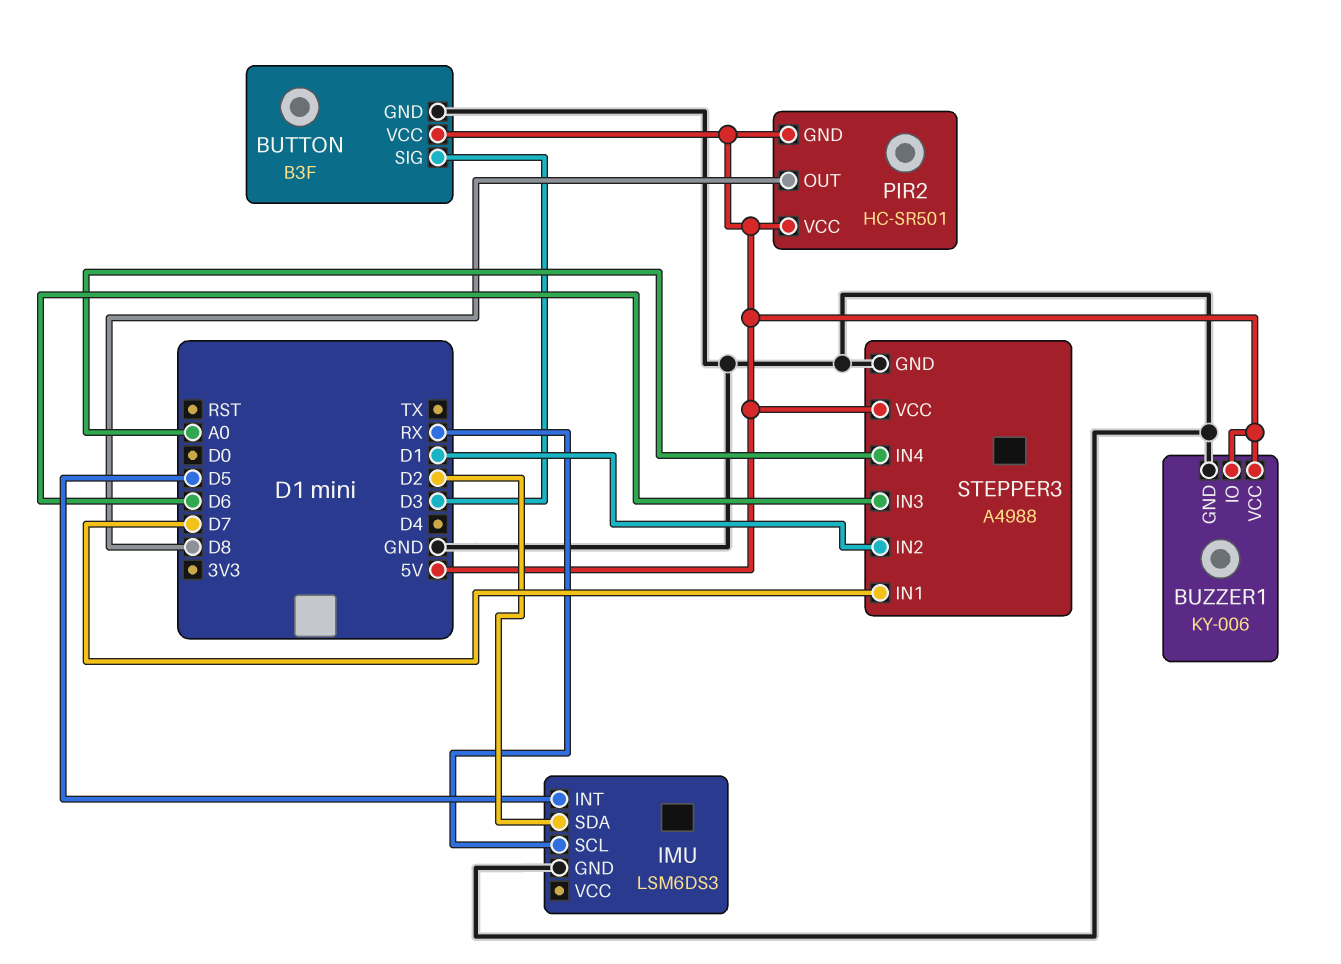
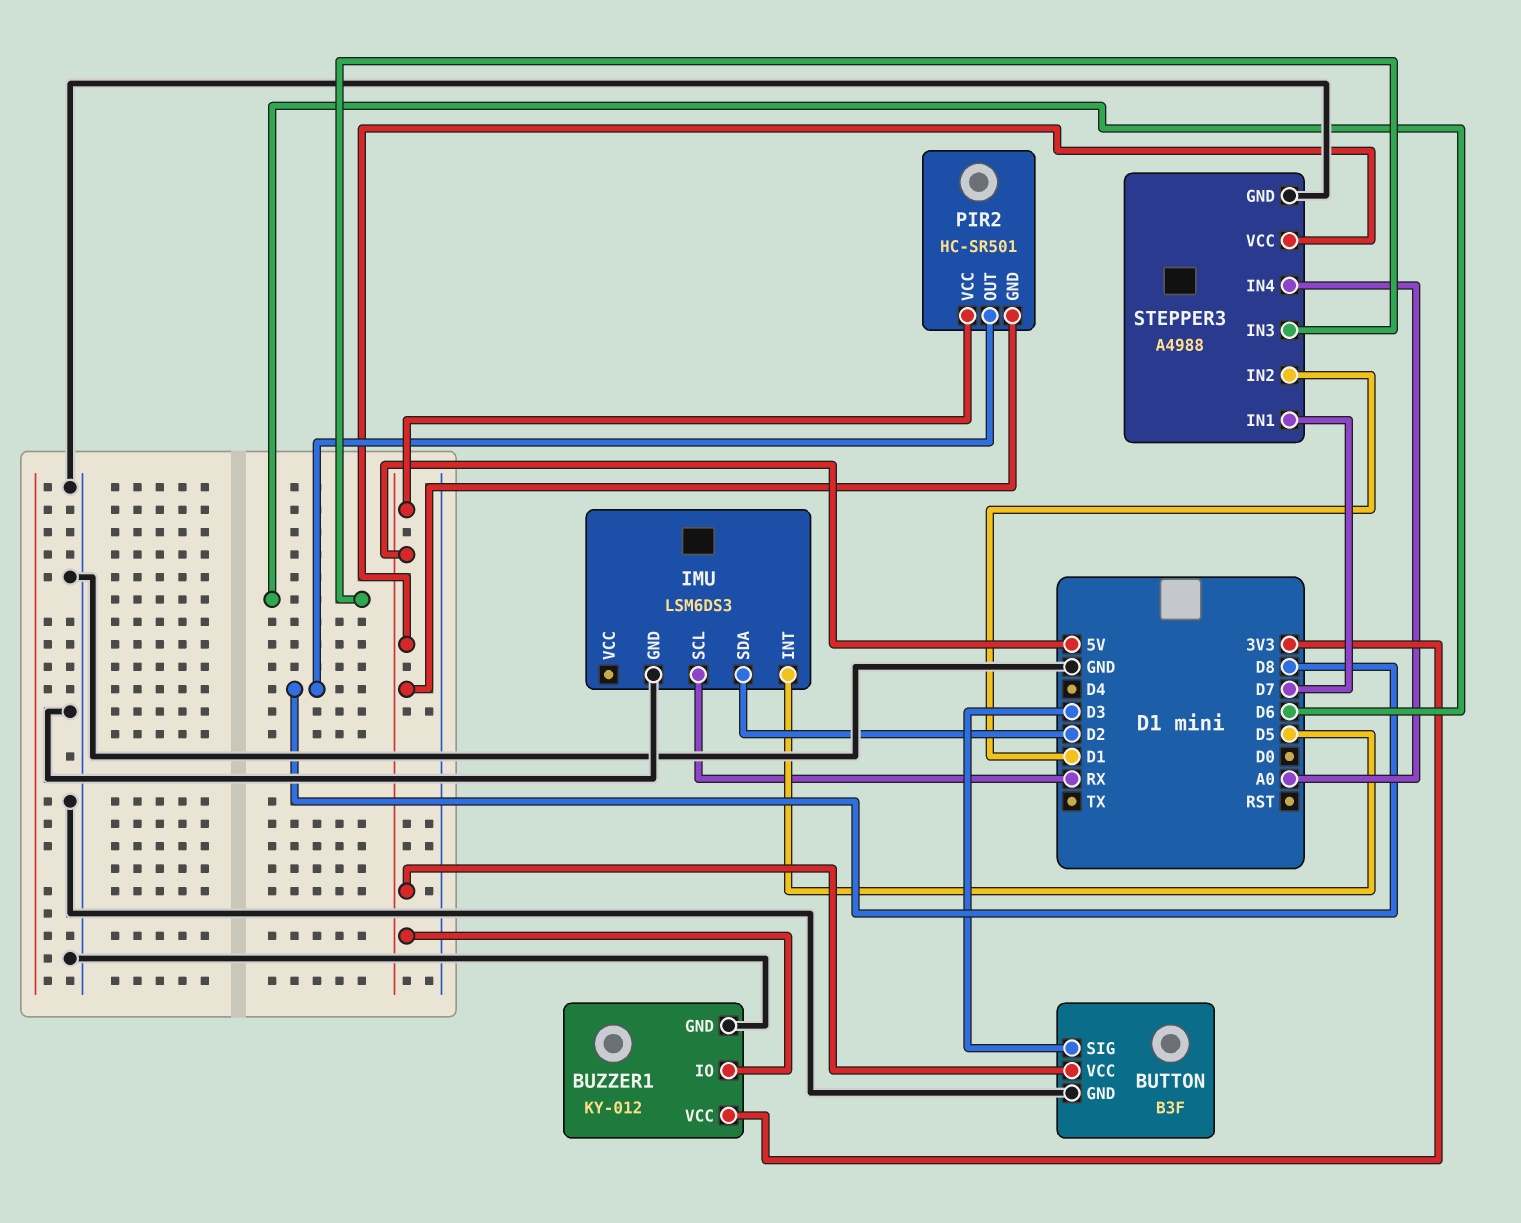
BUZZER1: KY-006 -> KY-012
BUZZER1 pin VCC: 5V -> 3V3

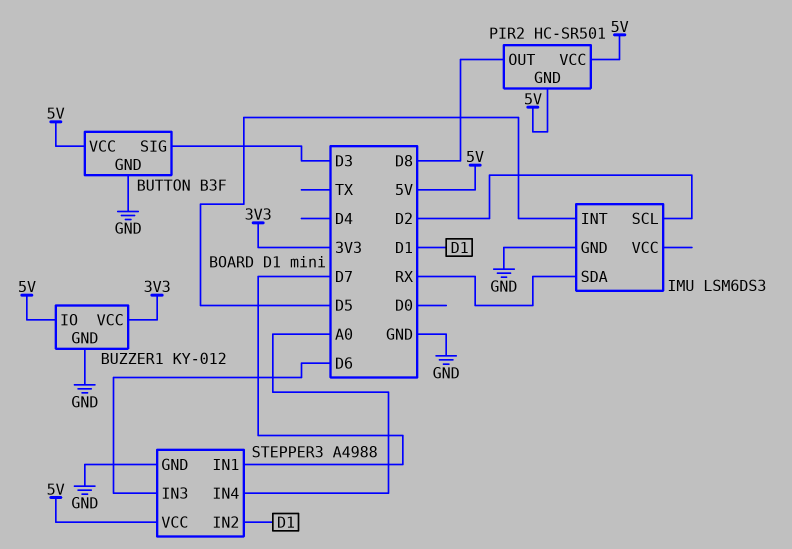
IMU pin SCL: RX -> D2
IMU pin SDA: D2 -> RX

